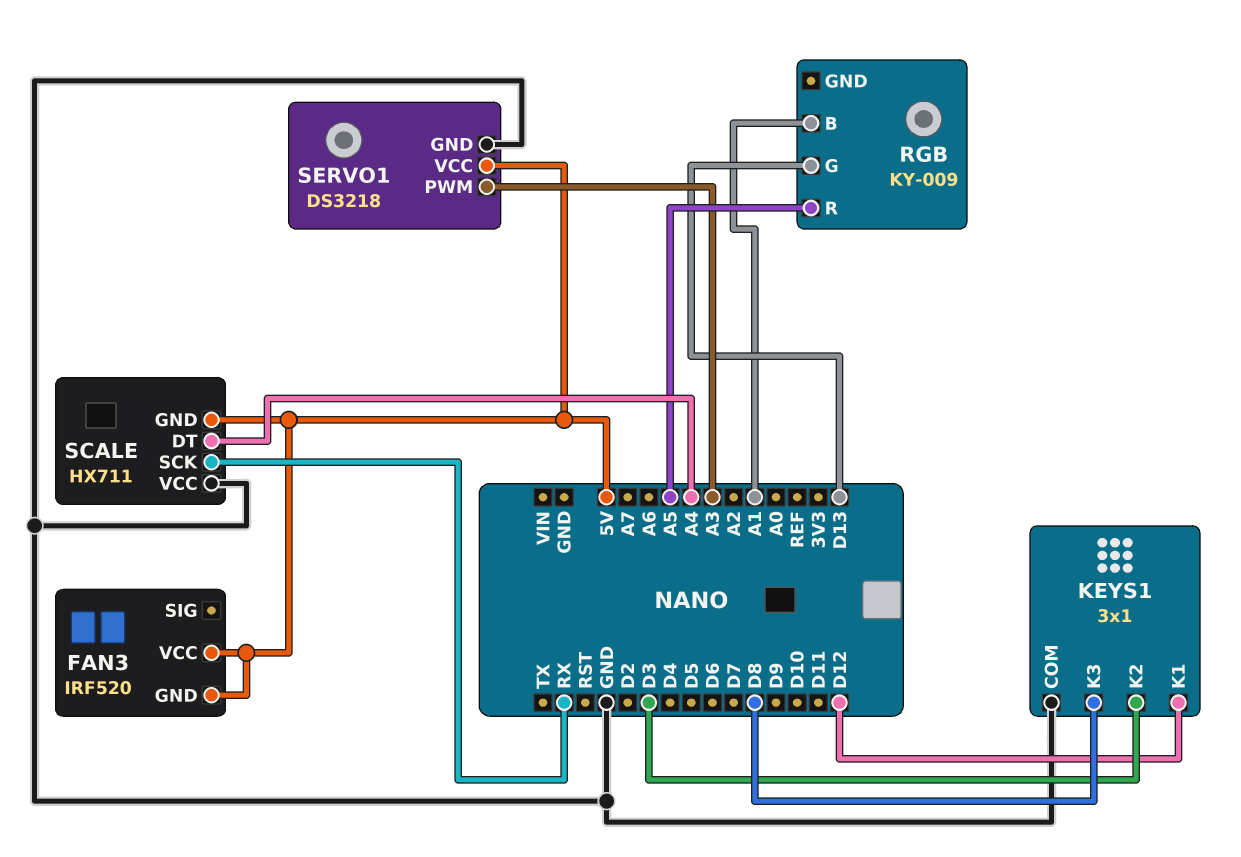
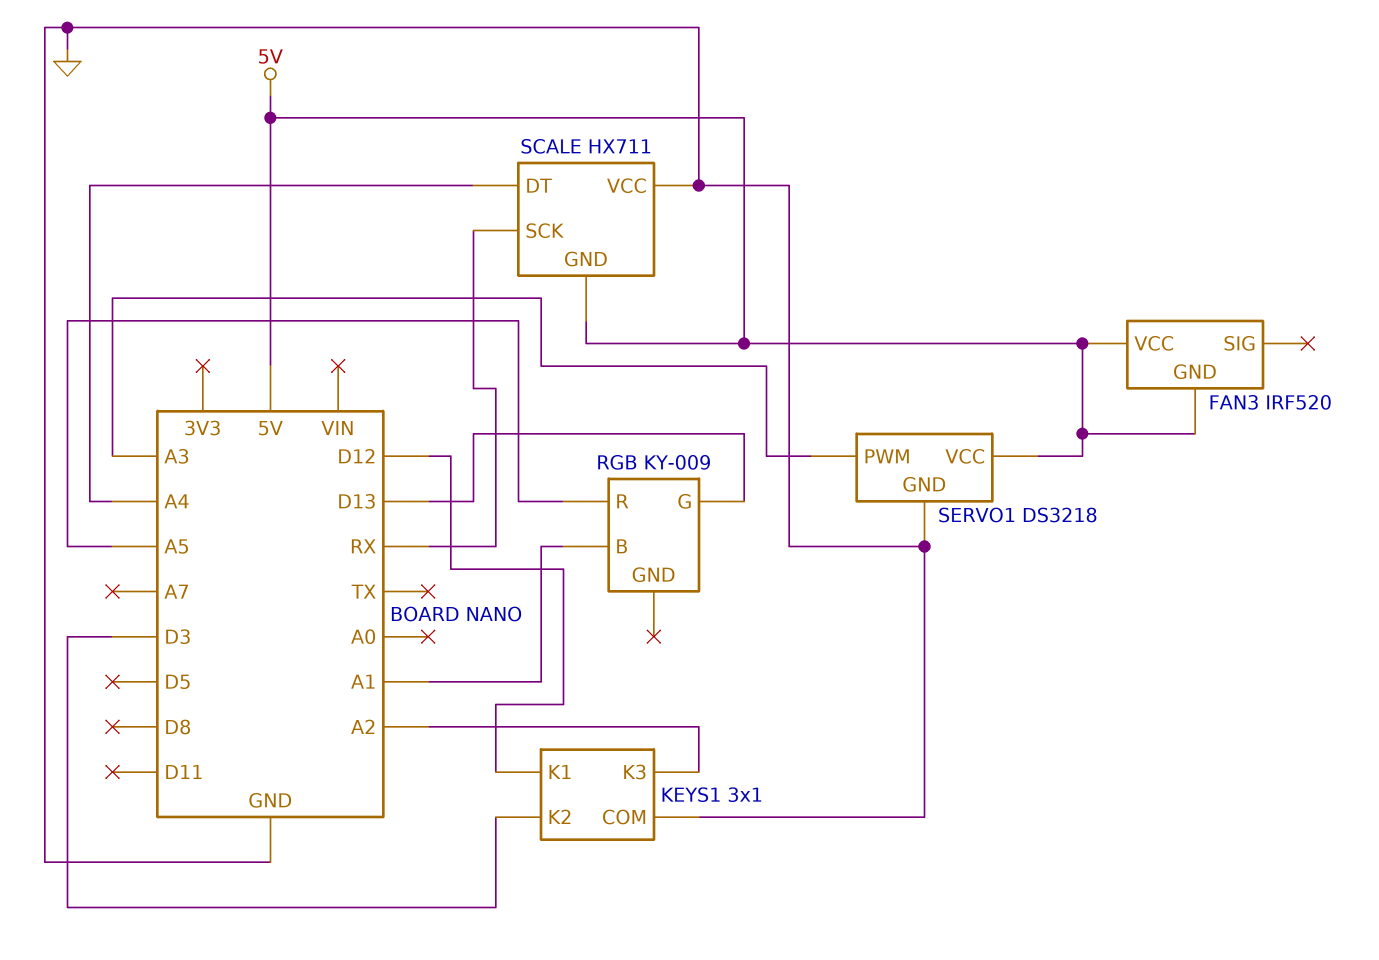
KEYS1 pin K3: D8 -> A2

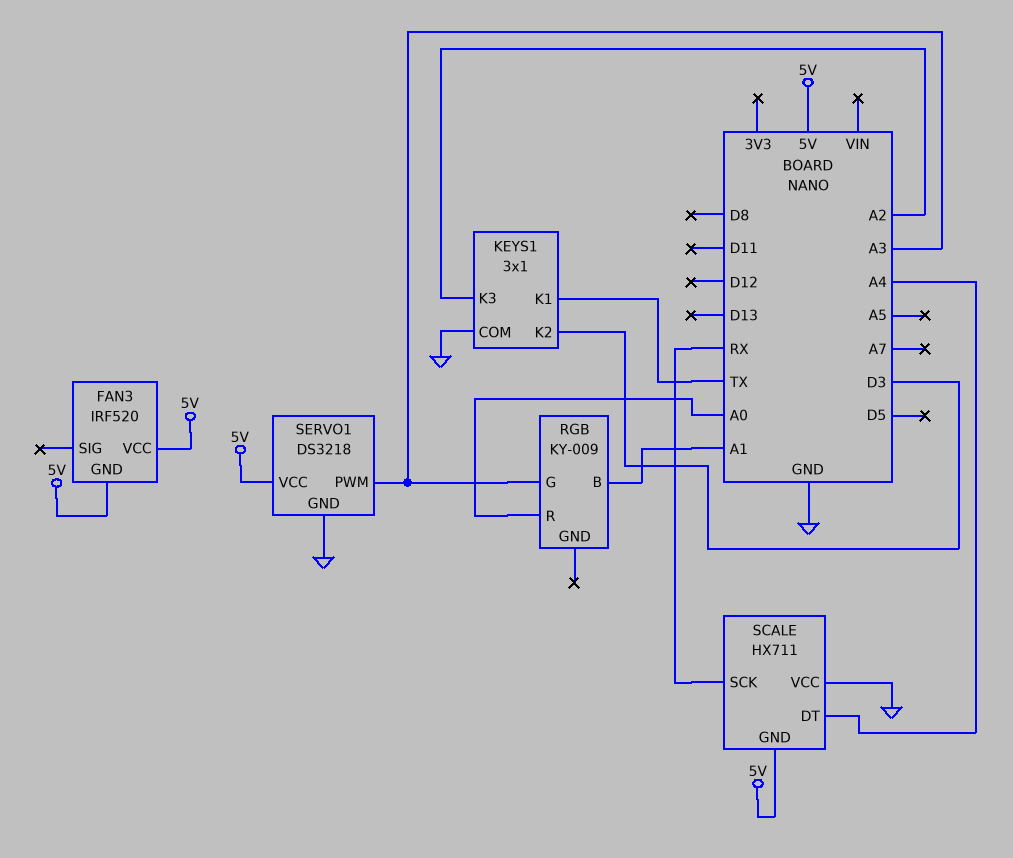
KEYS1 pin K1: D12 -> TX
RGB pin G: D13 -> A3
RGB pin R: A5 -> A0

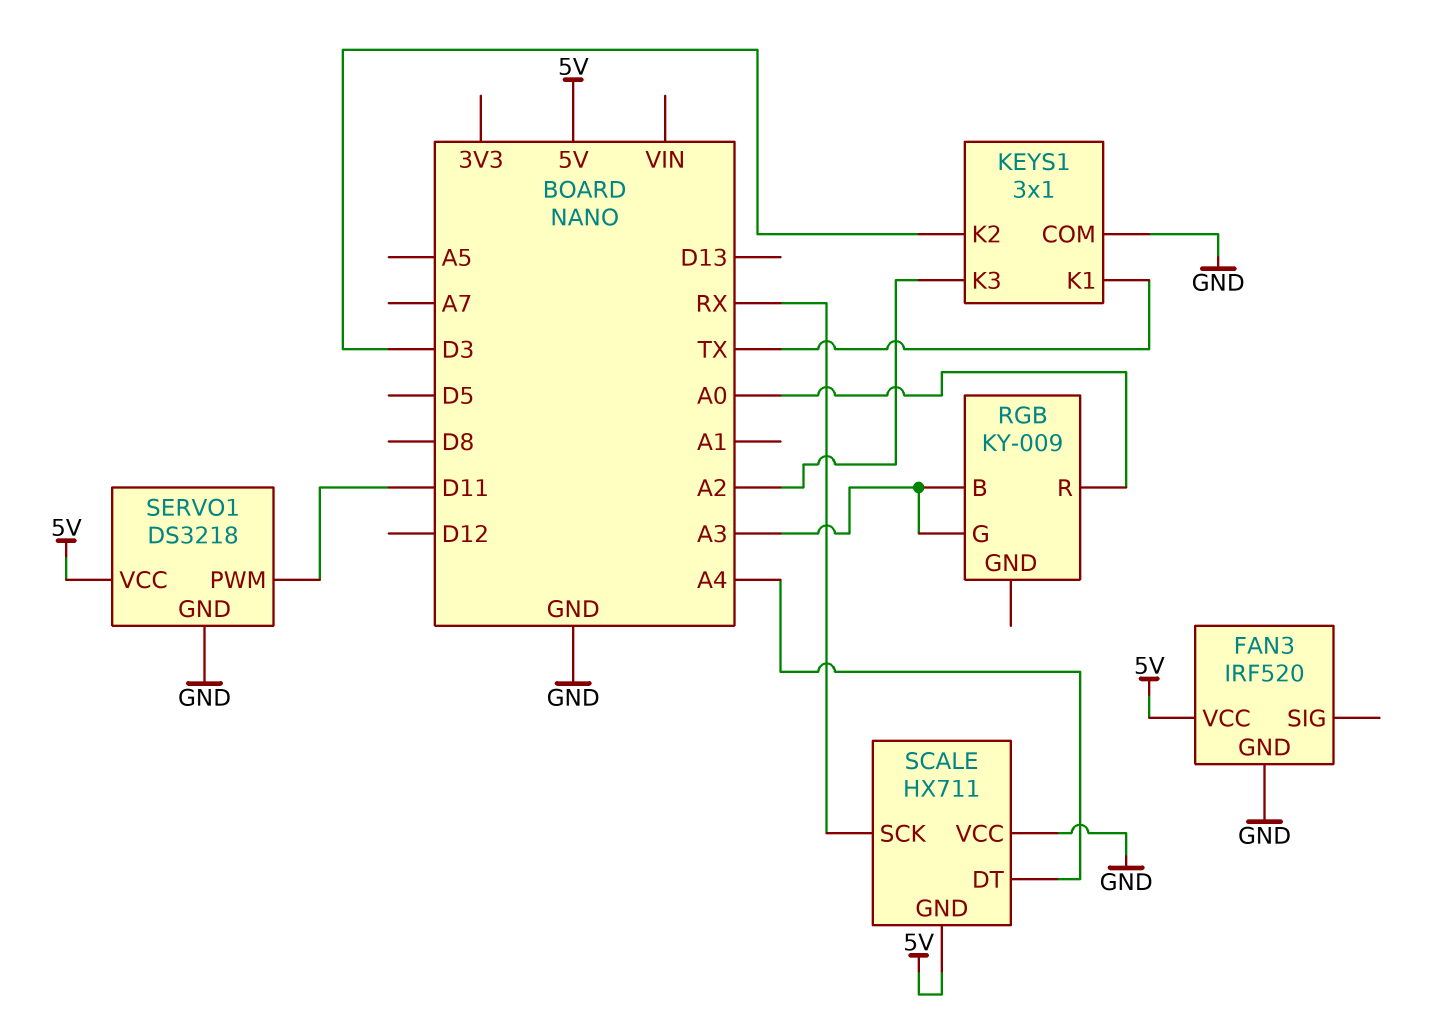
FAN3 pin GND: 5V -> GND
RGB pin B: A1 -> A3
SERVO1 pin PWM: A3 -> D11

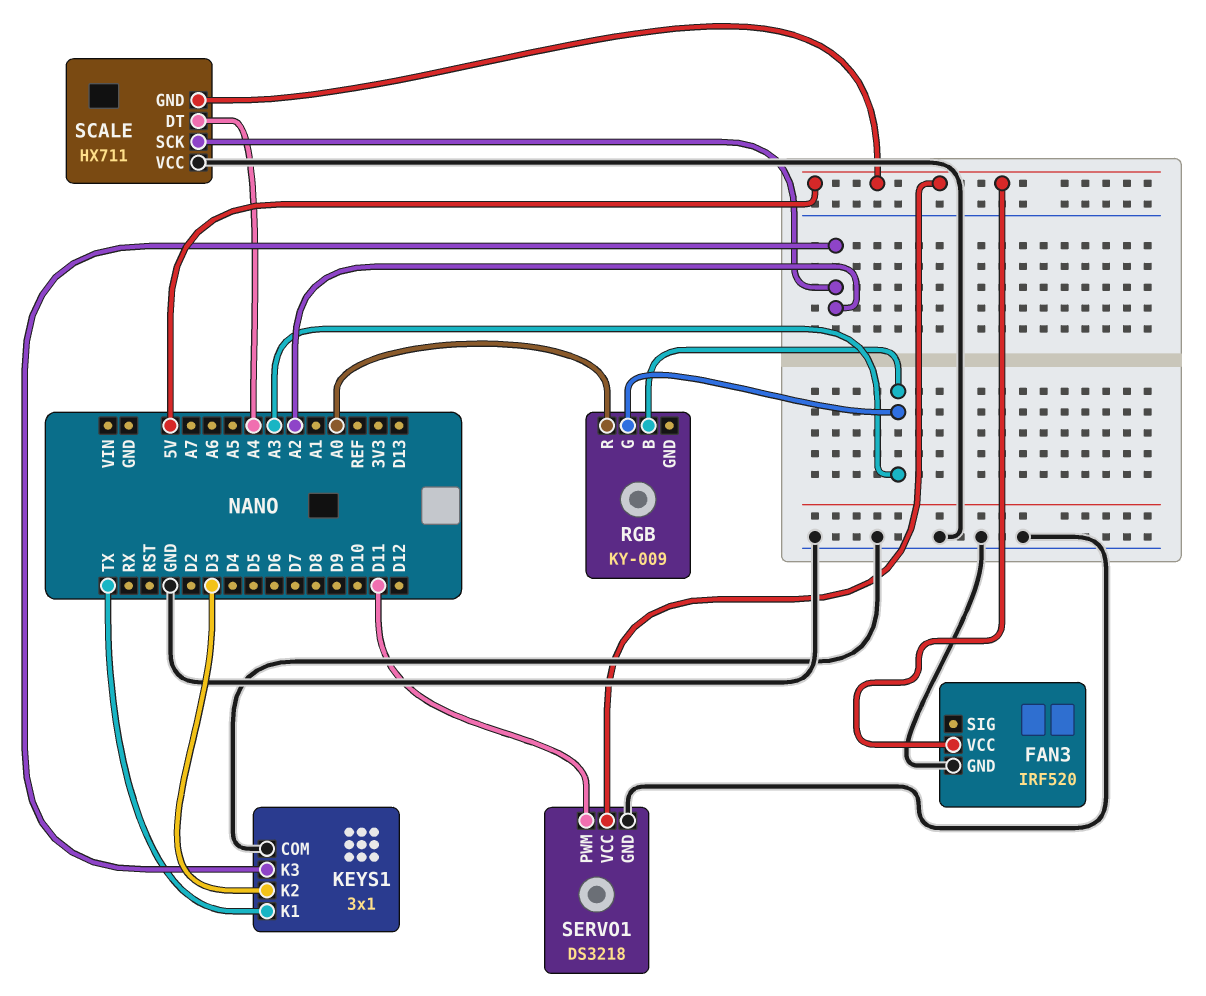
SCALE pin SCK: RX -> A2

